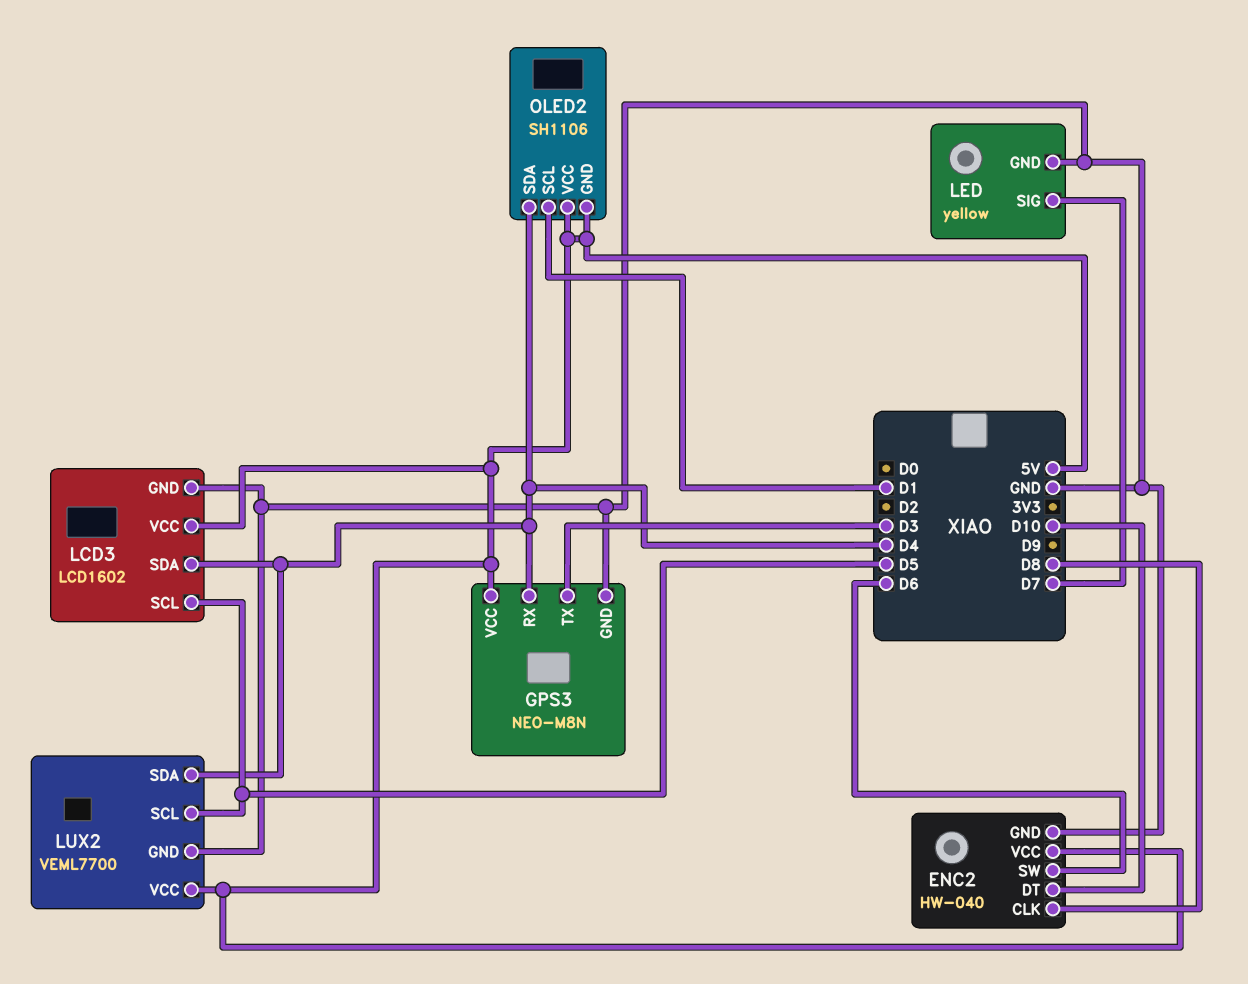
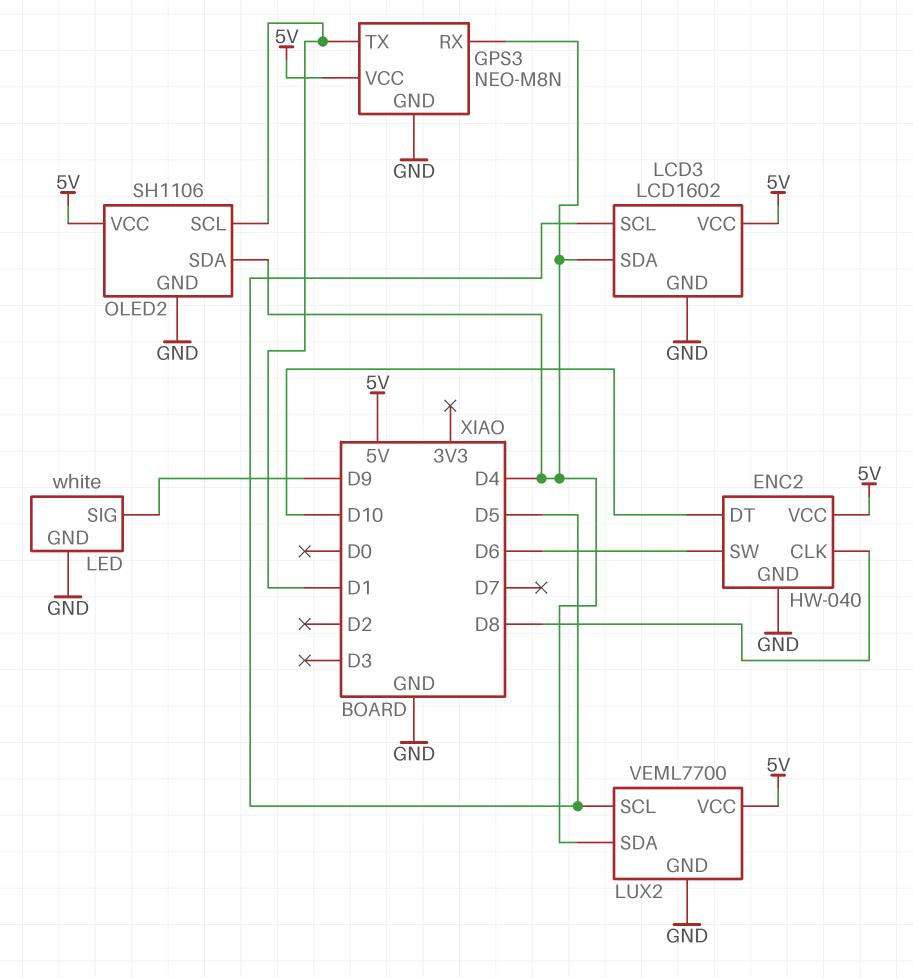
GPS3 pin TX: D3 -> D1
LED: yellow -> white
LED pin SIG: D7 -> D9
OLED2 pin GND: 5V -> GND

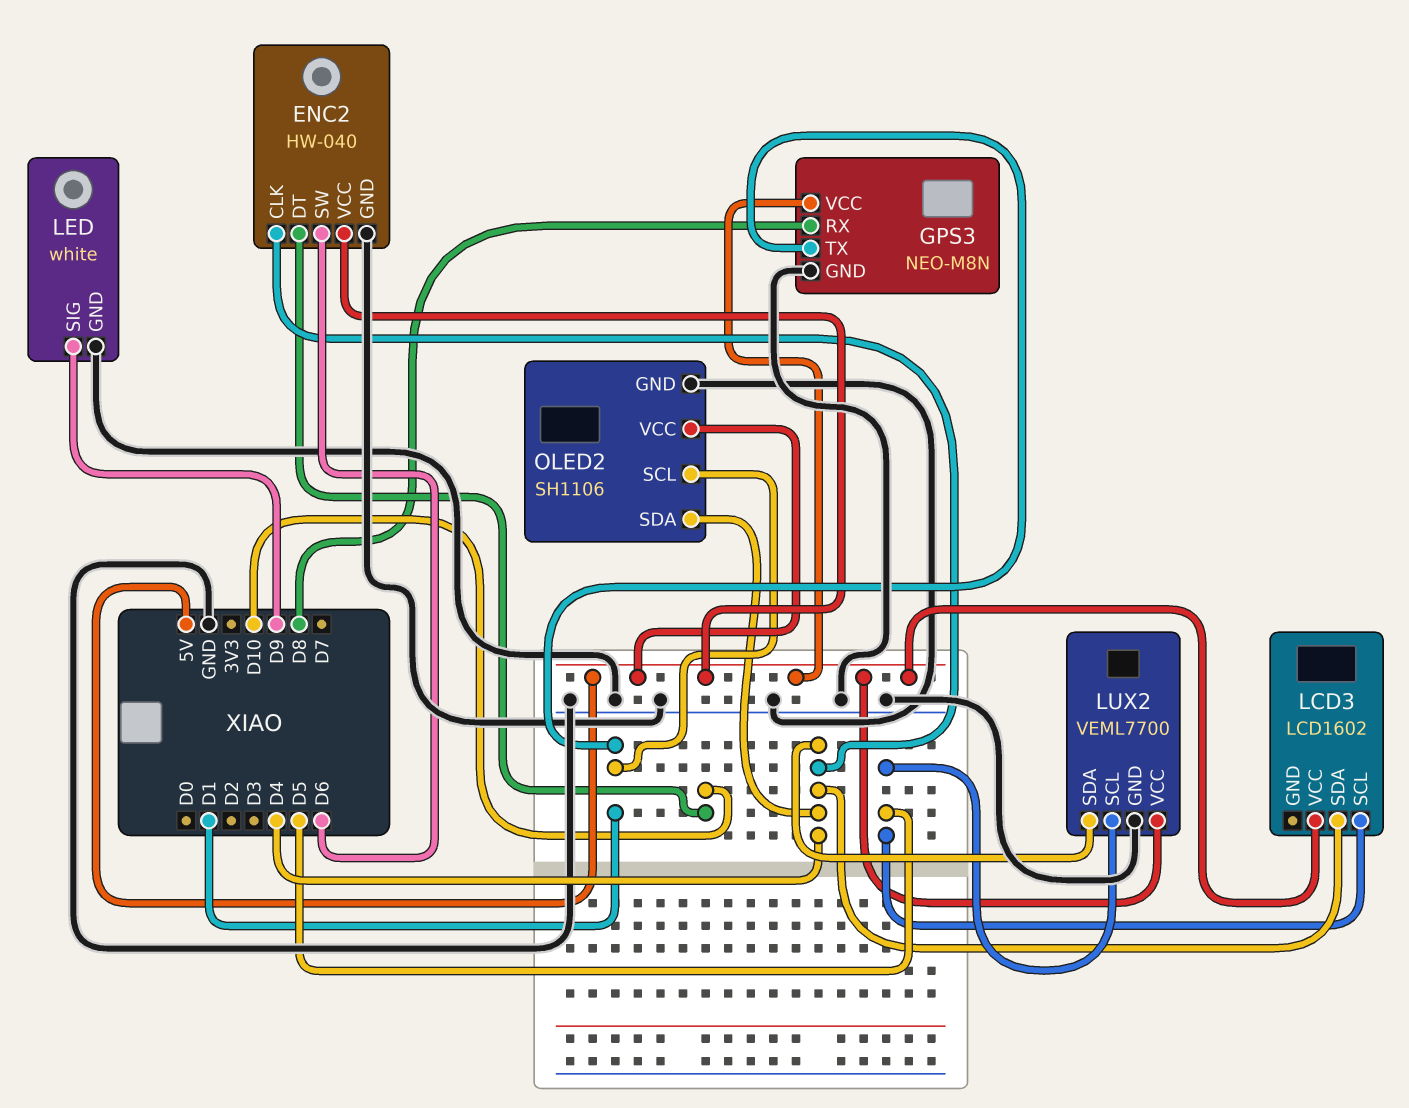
ENC2 pin CLK: D8 -> D4
GPS3 pin RX: D4 -> D8
LCD3 pin GND: GND -> none

